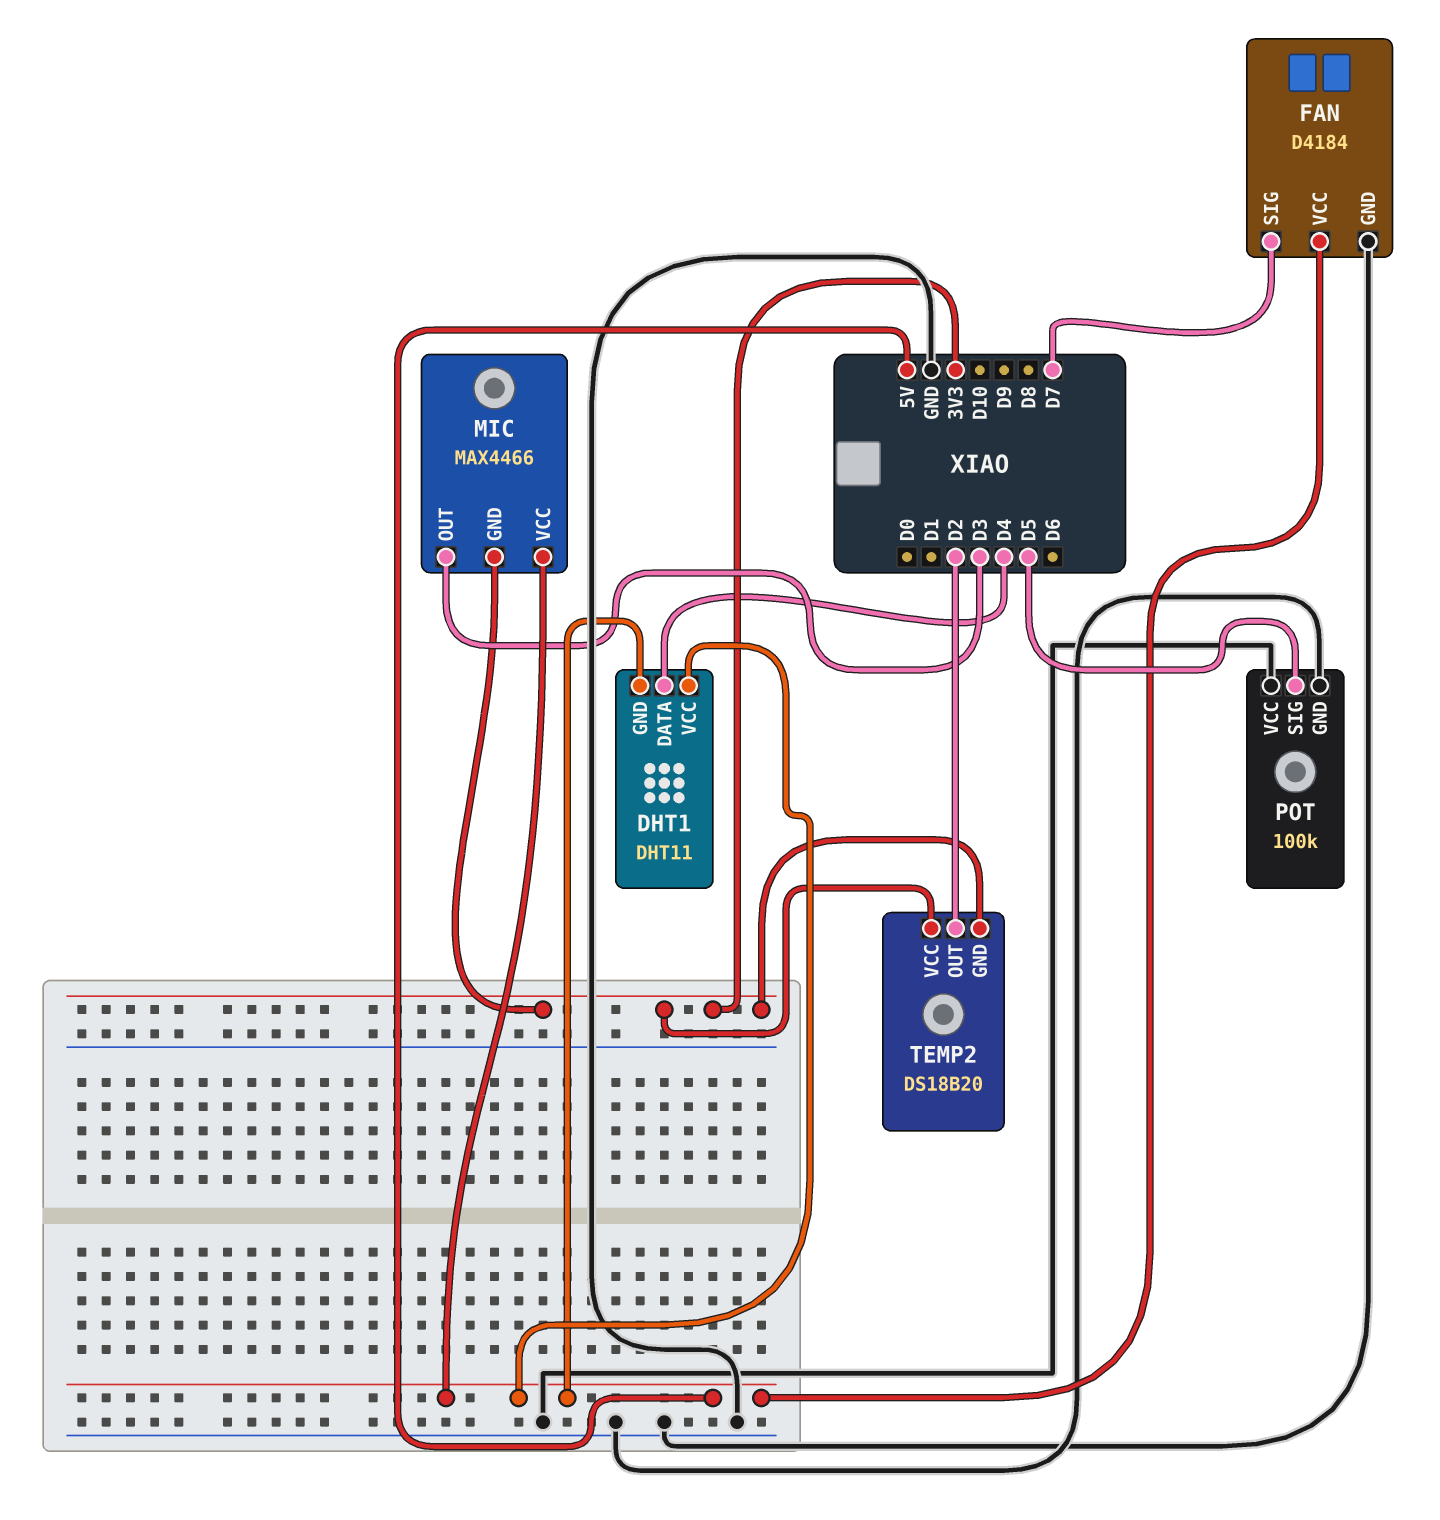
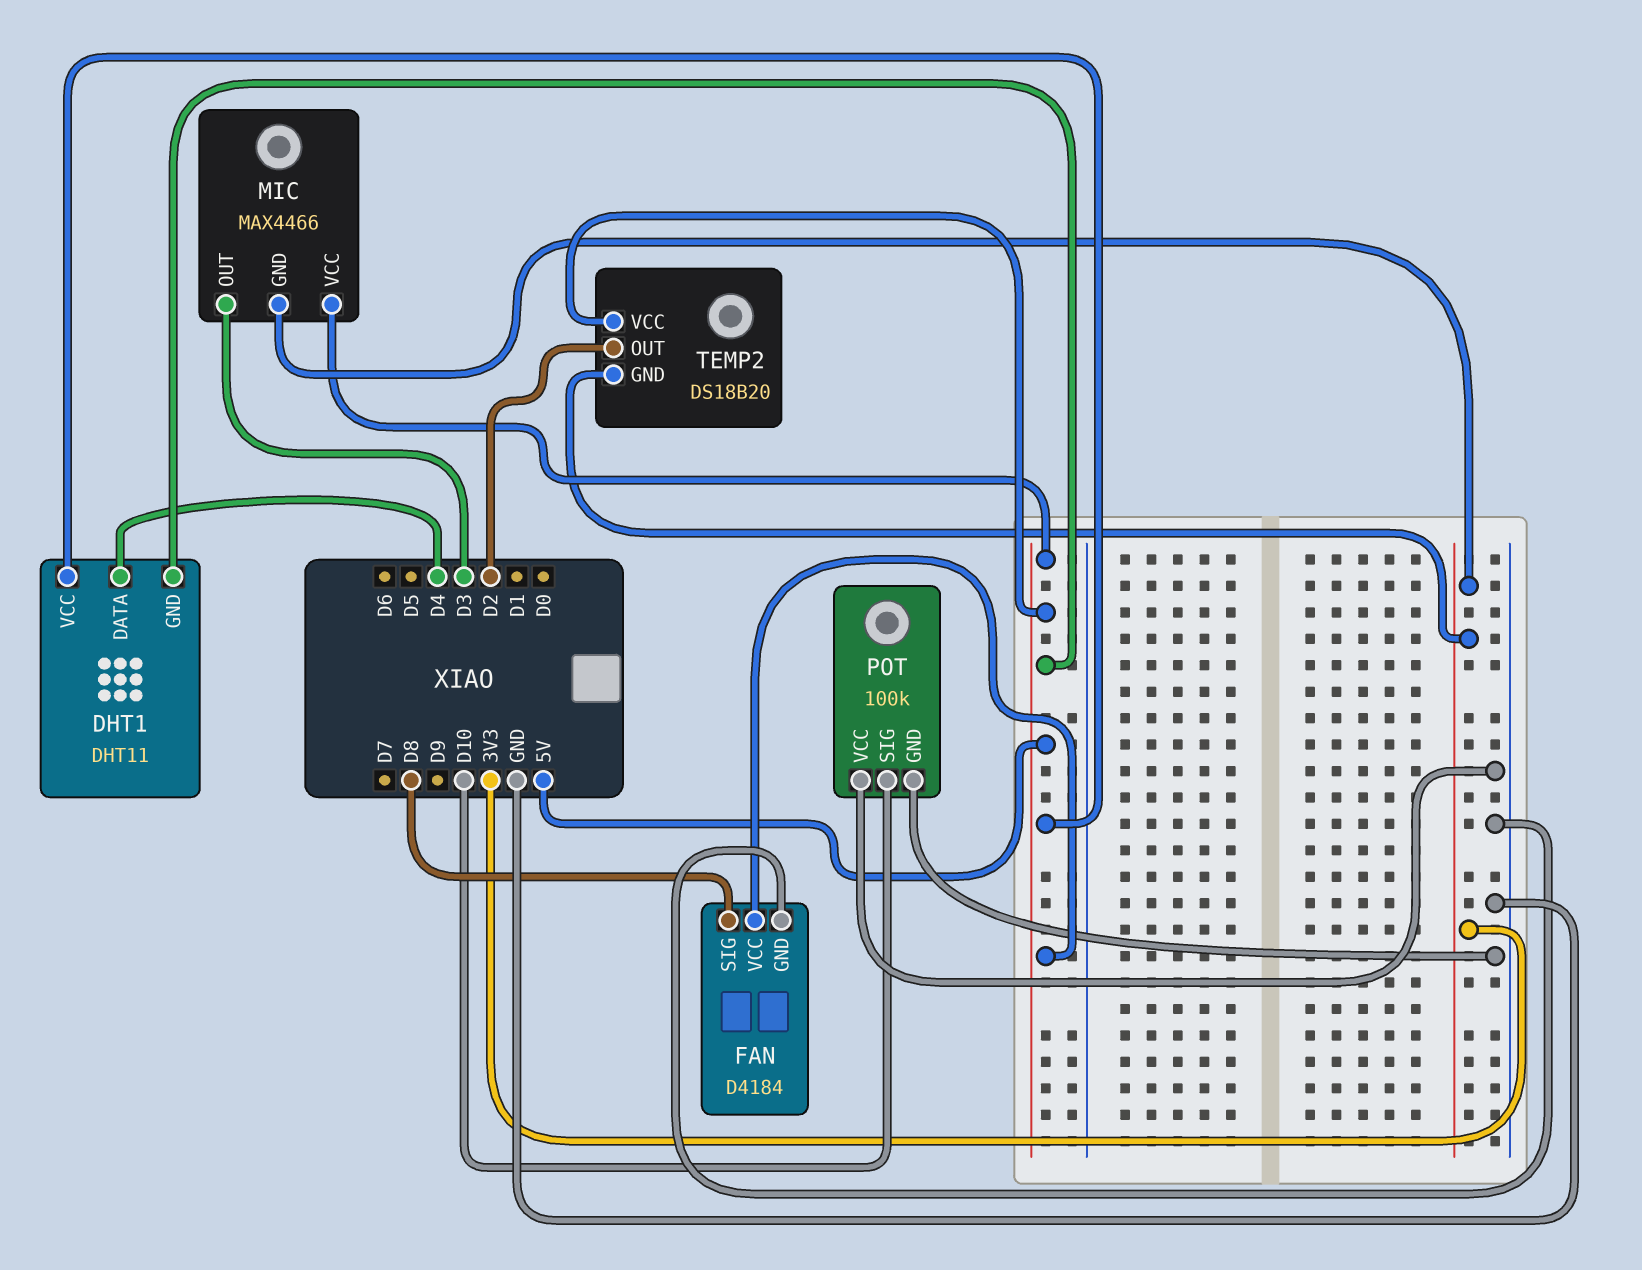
FAN pin SIG: D7 -> D8
POT pin SIG: D5 -> D10
TEMP2 pin VCC: 3V3 -> 5V

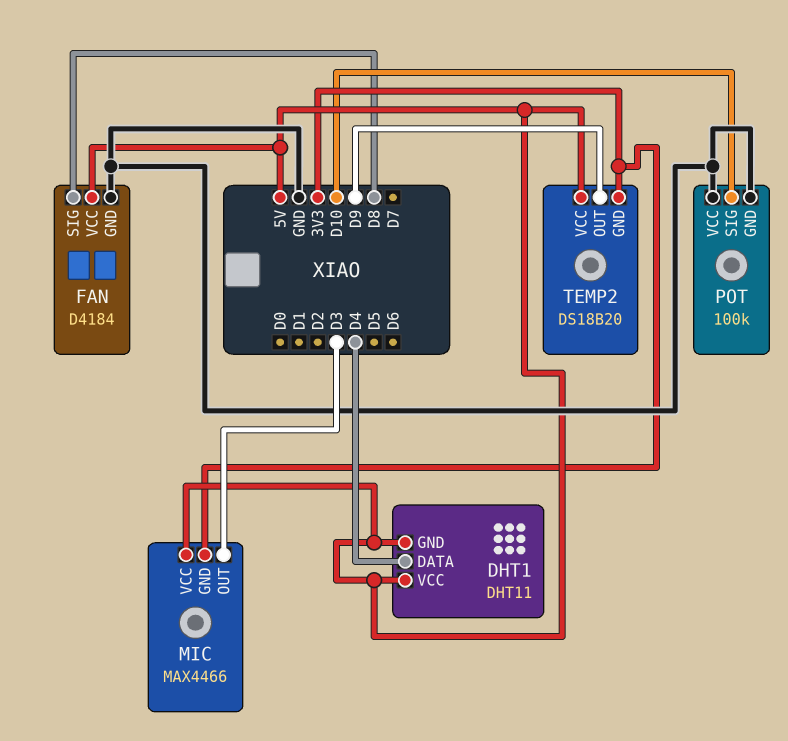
TEMP2 pin OUT: D2 -> D9

